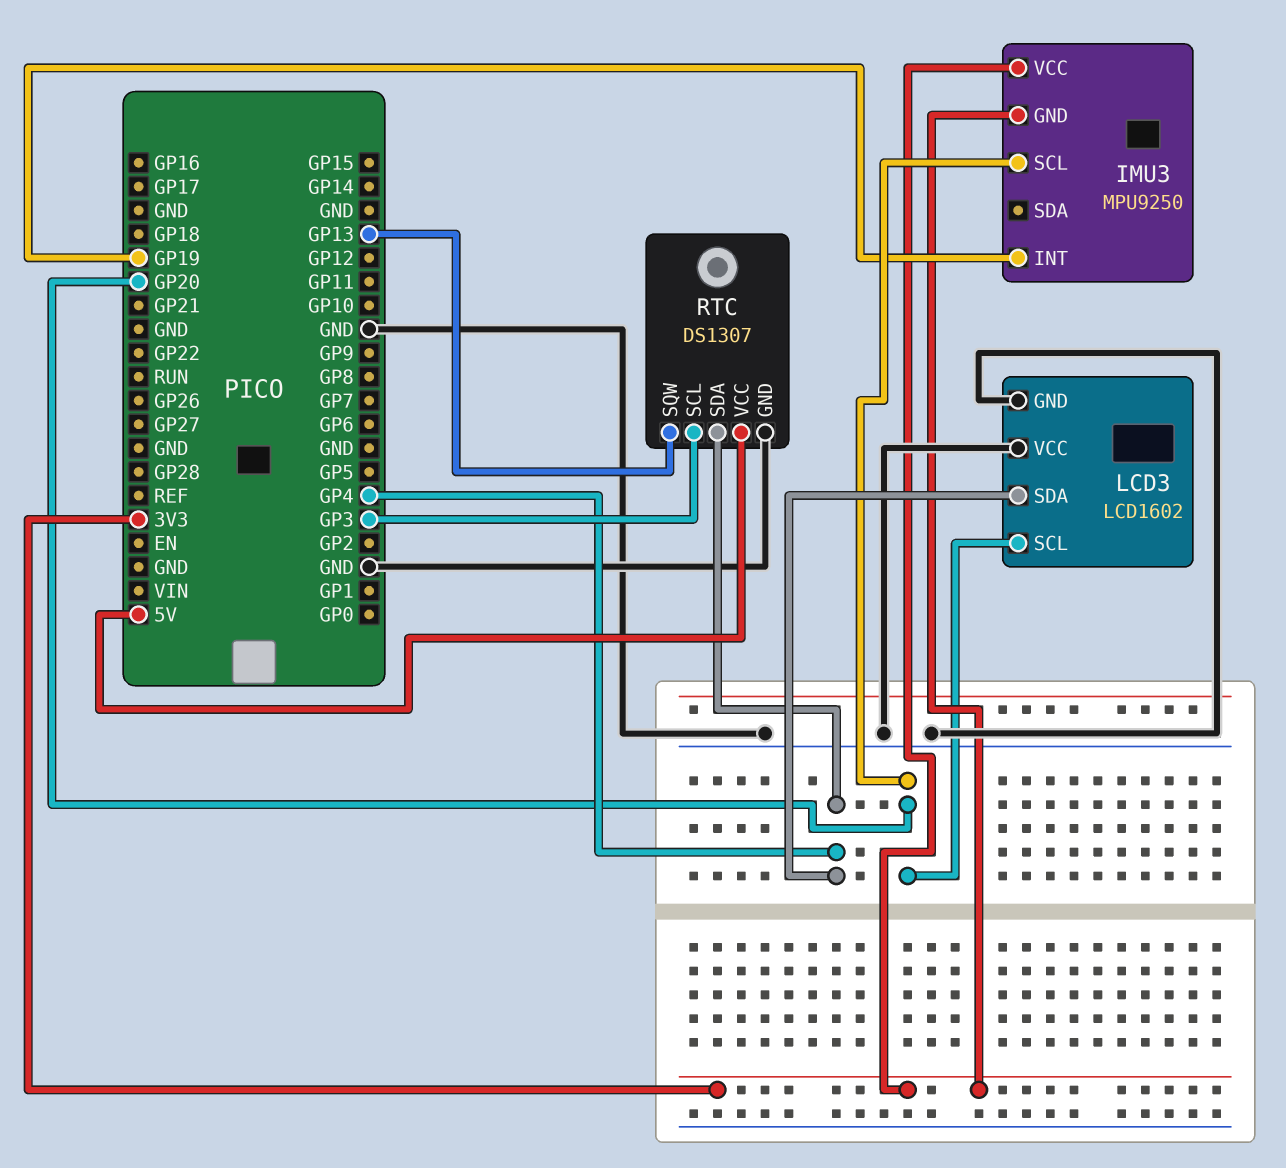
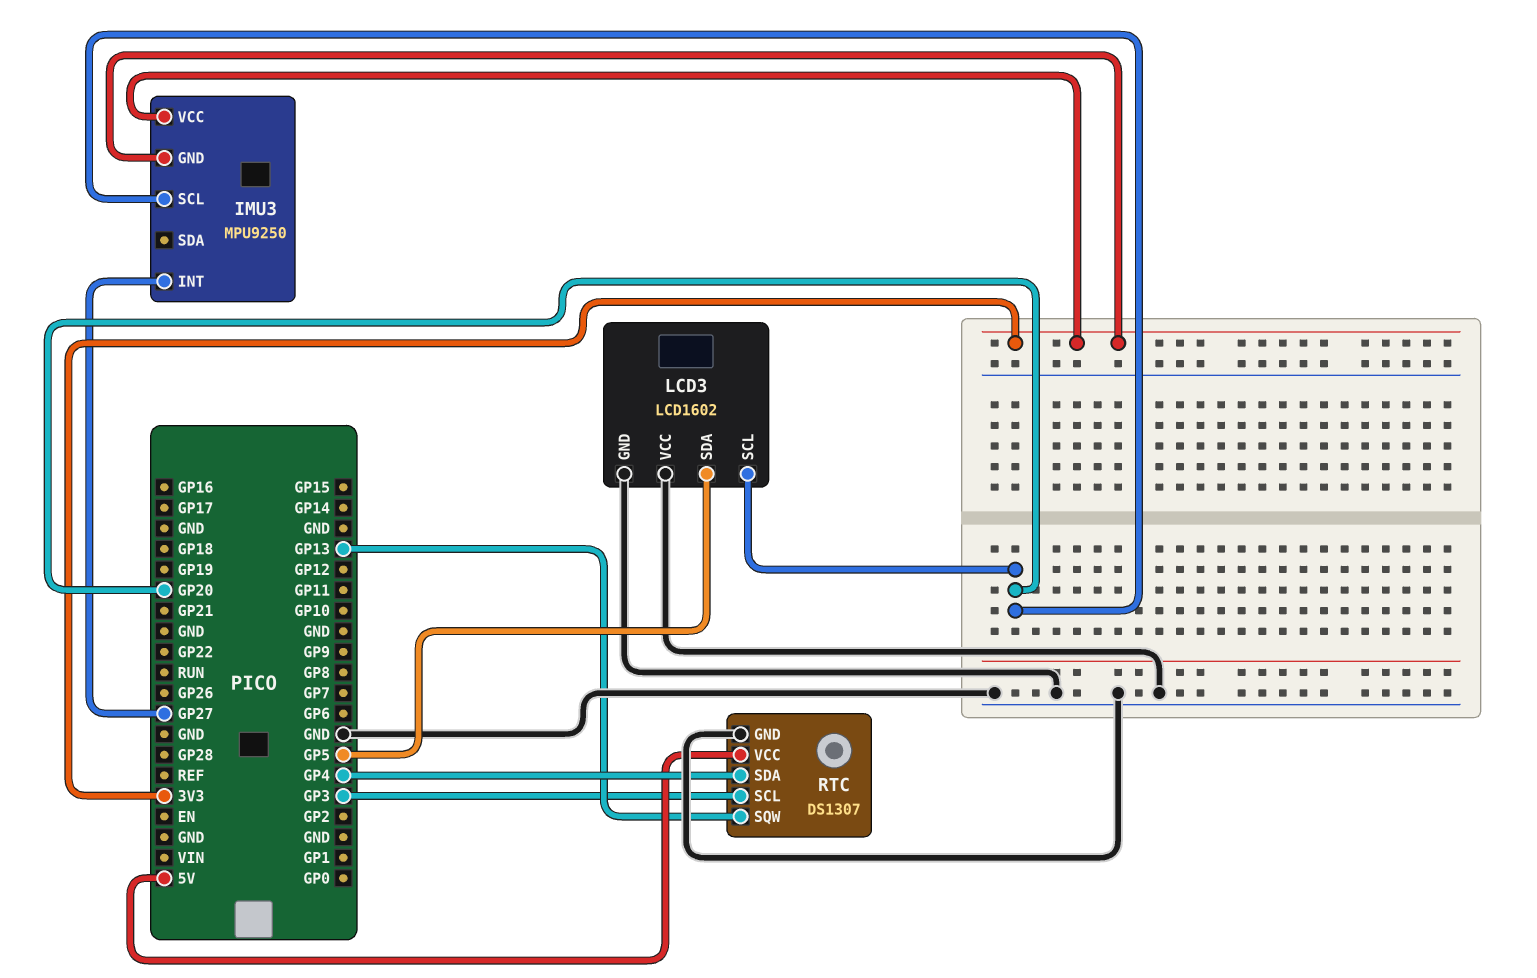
IMU3 pin INT: GP19 -> GP27
LCD3 pin SDA: GP4 -> GP5

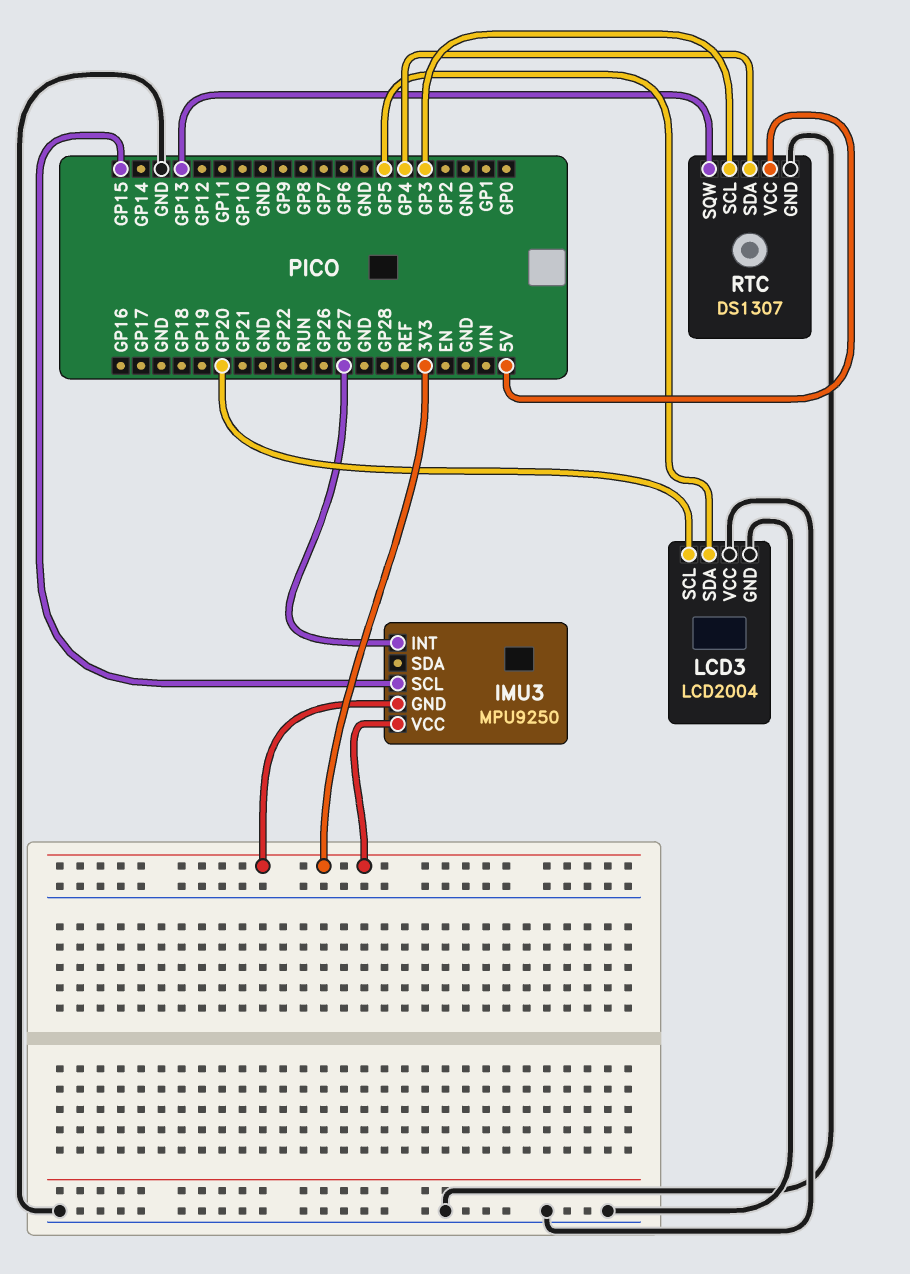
IMU3 pin SCL: GP20 -> GP15
LCD3: LCD1602 -> LCD2004

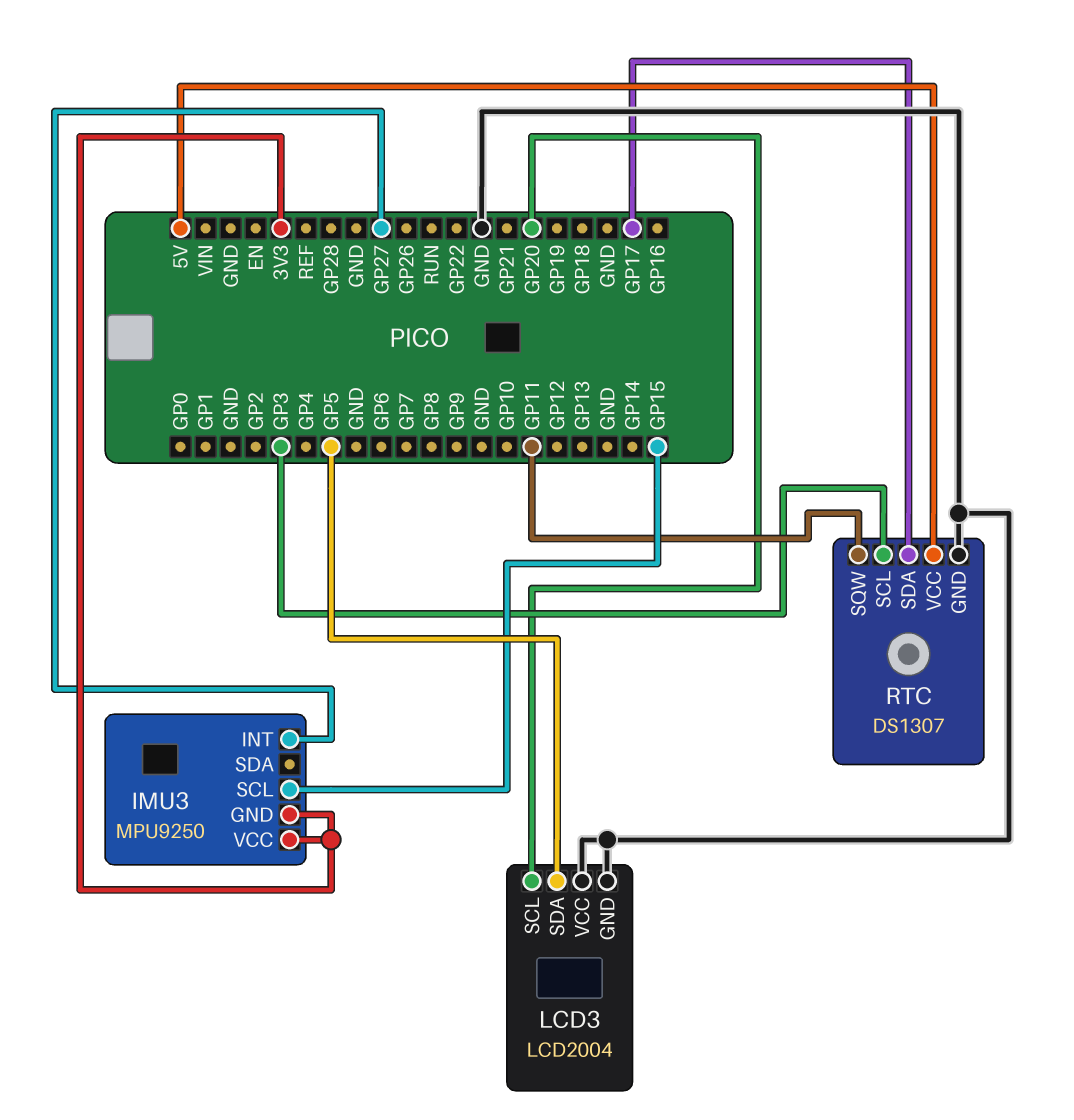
RTC pin SDA: GP4 -> GP17
RTC pin SQW: GP13 -> GP11

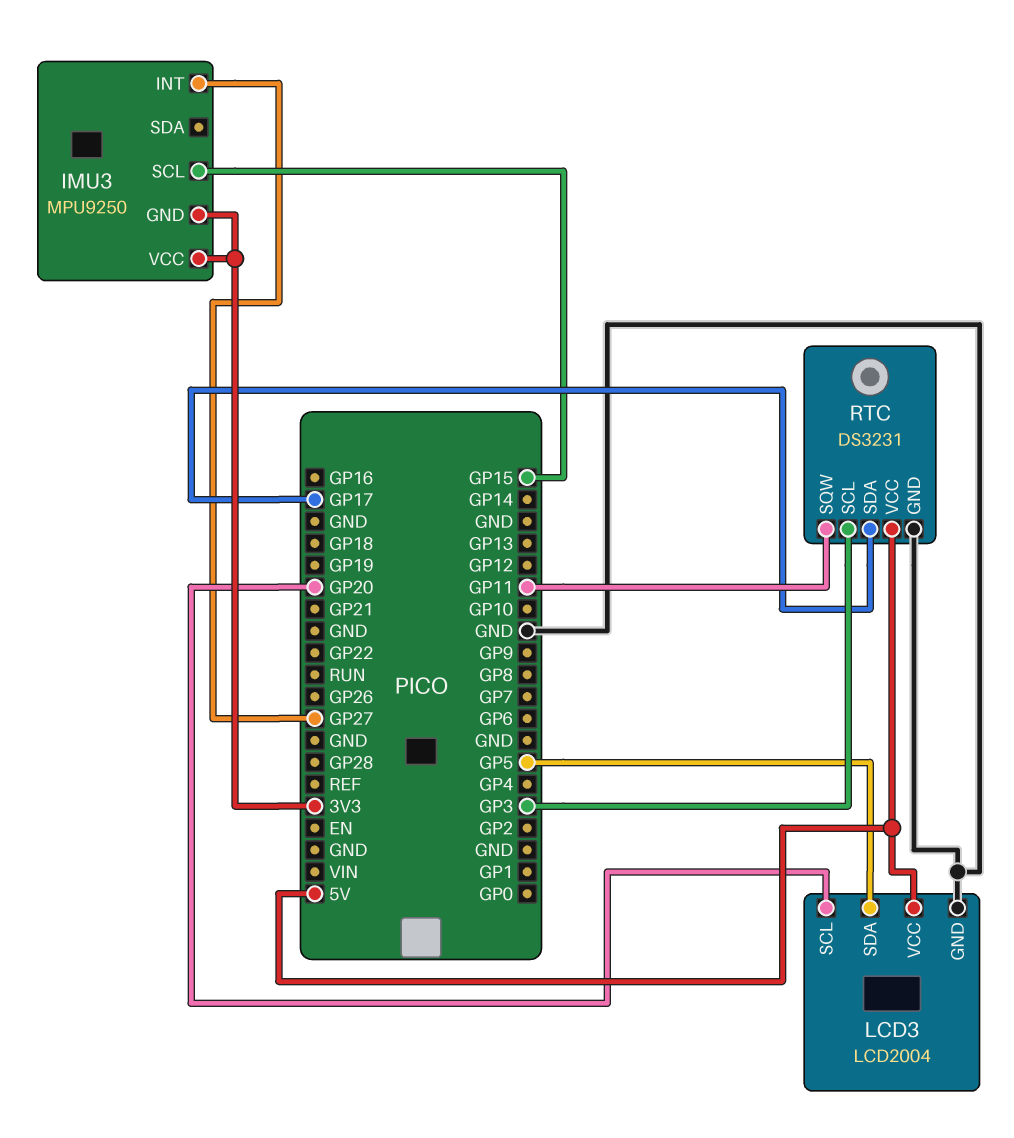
LCD3 pin VCC: GND -> 5V
RTC: DS1307 -> DS3231

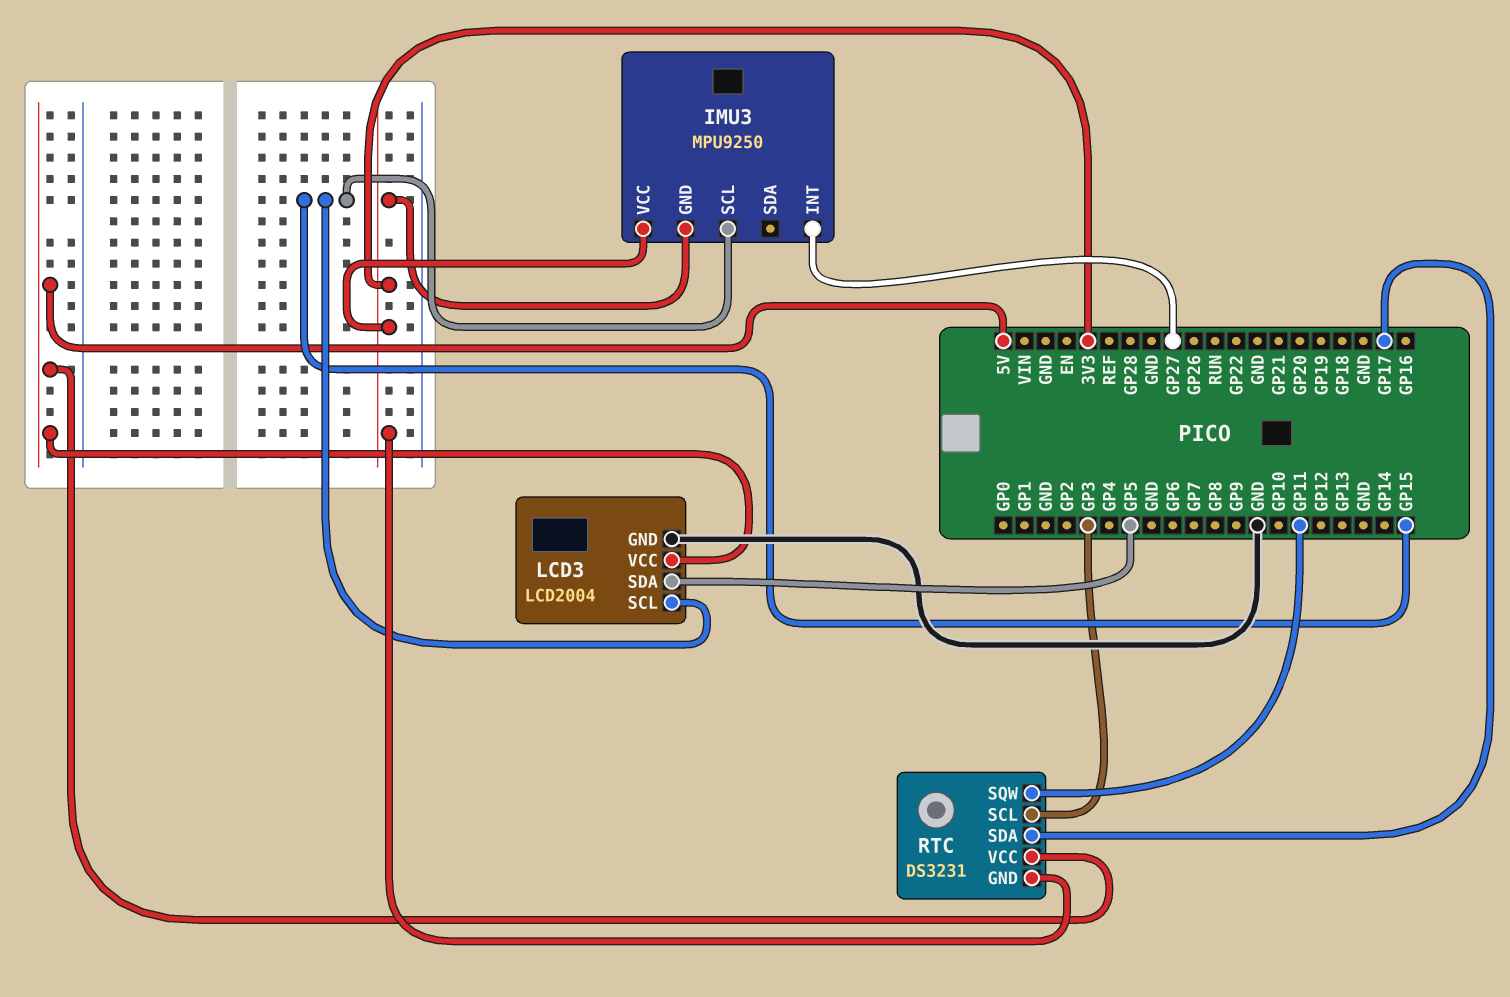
LCD3 pin SCL: GP20 -> GP15
RTC pin GND: GND -> 3V3

